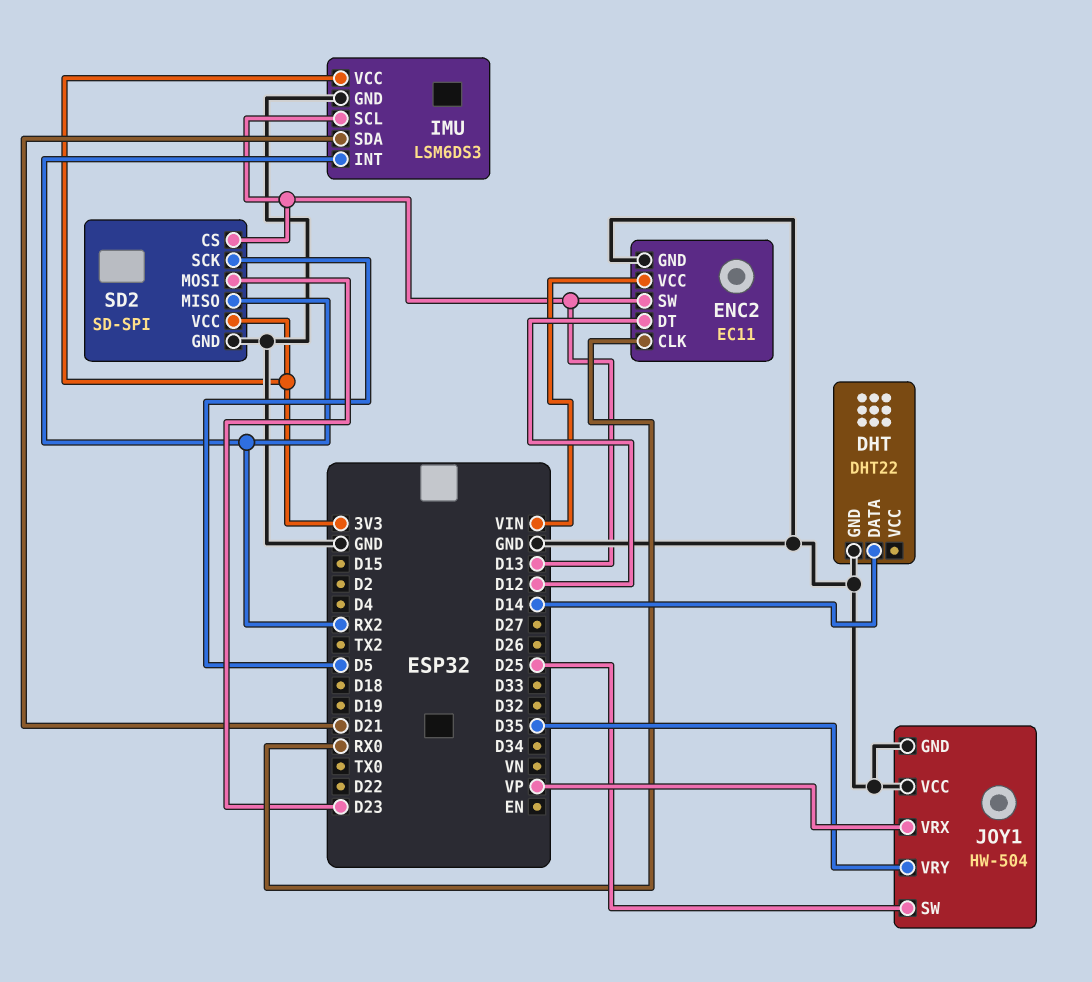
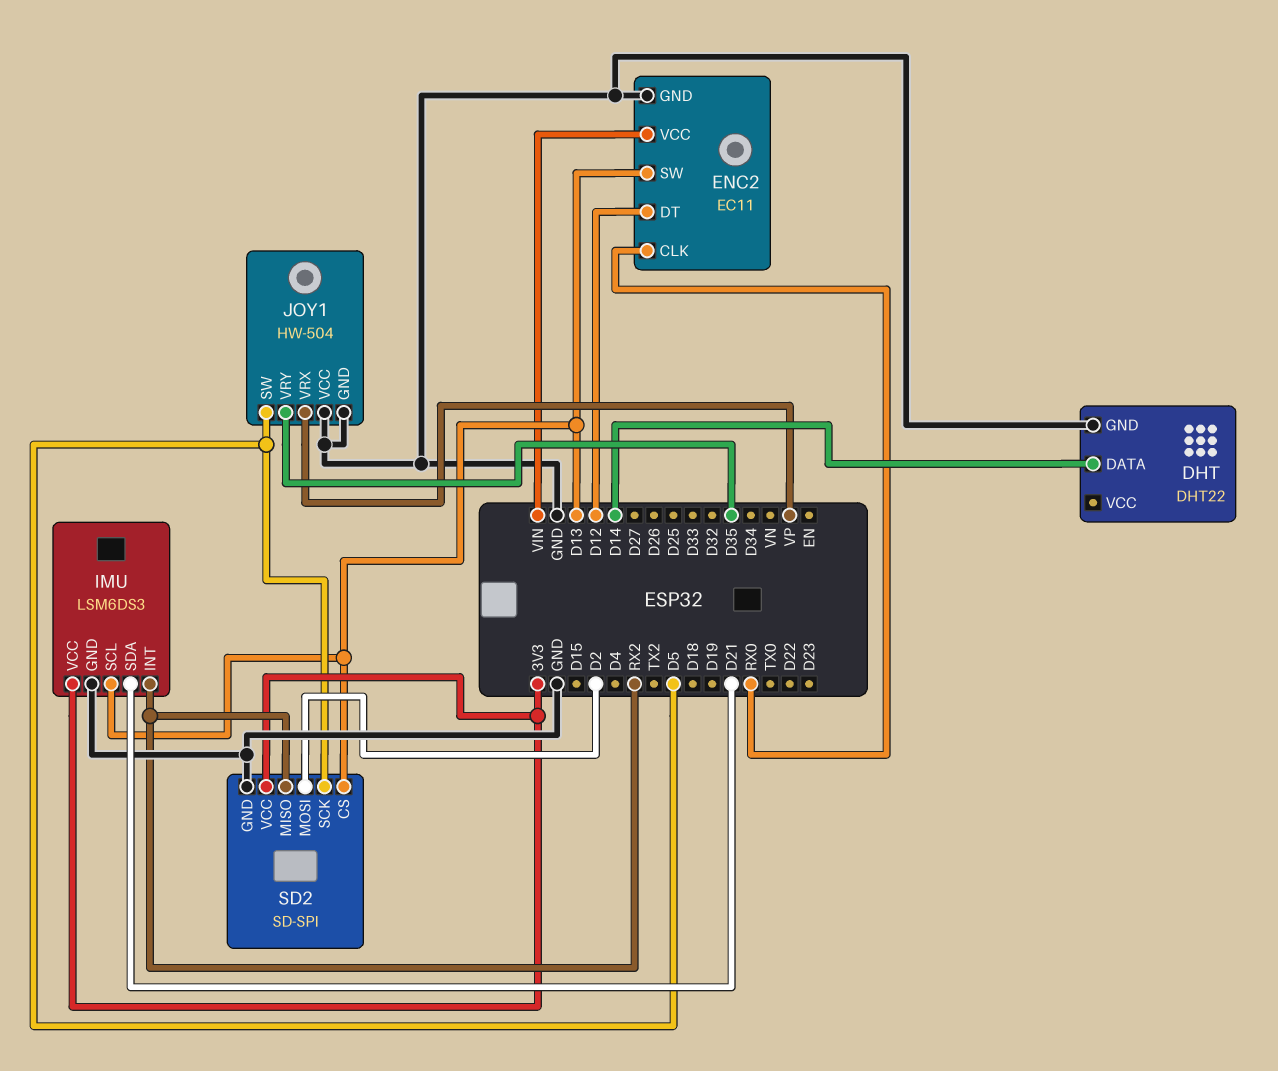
JOY1 pin SW: D25 -> D5
SD2 pin MOSI: D23 -> D2

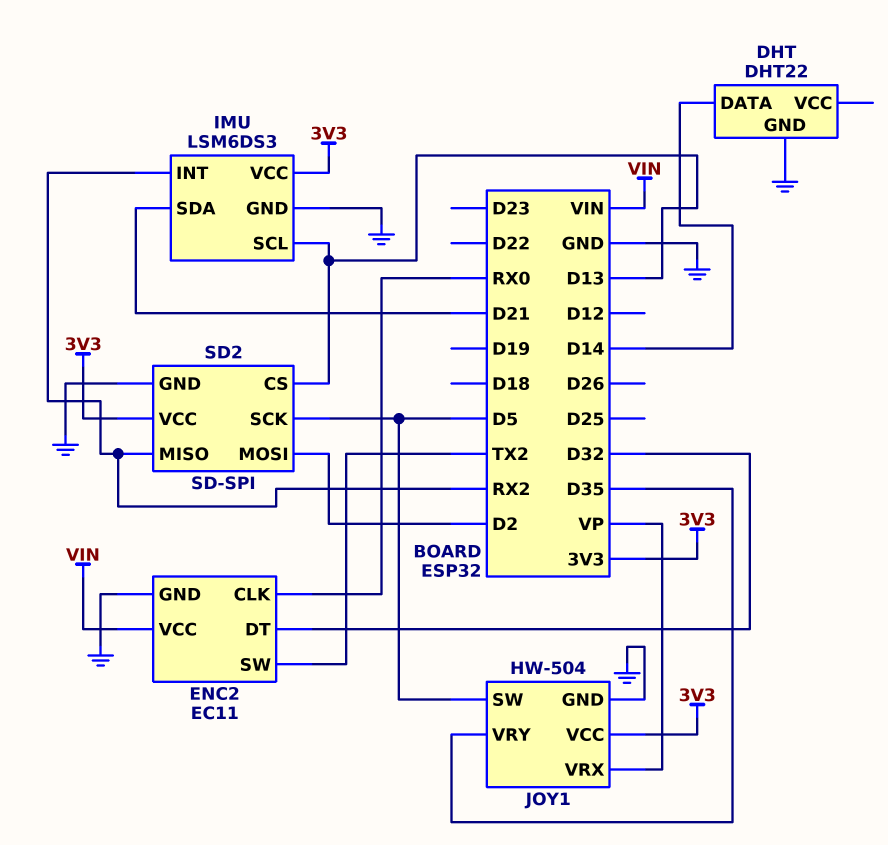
ENC2 pin DT: D12 -> D32
ENC2 pin SW: D13 -> TX2
JOY1 pin VCC: GND -> 3V3

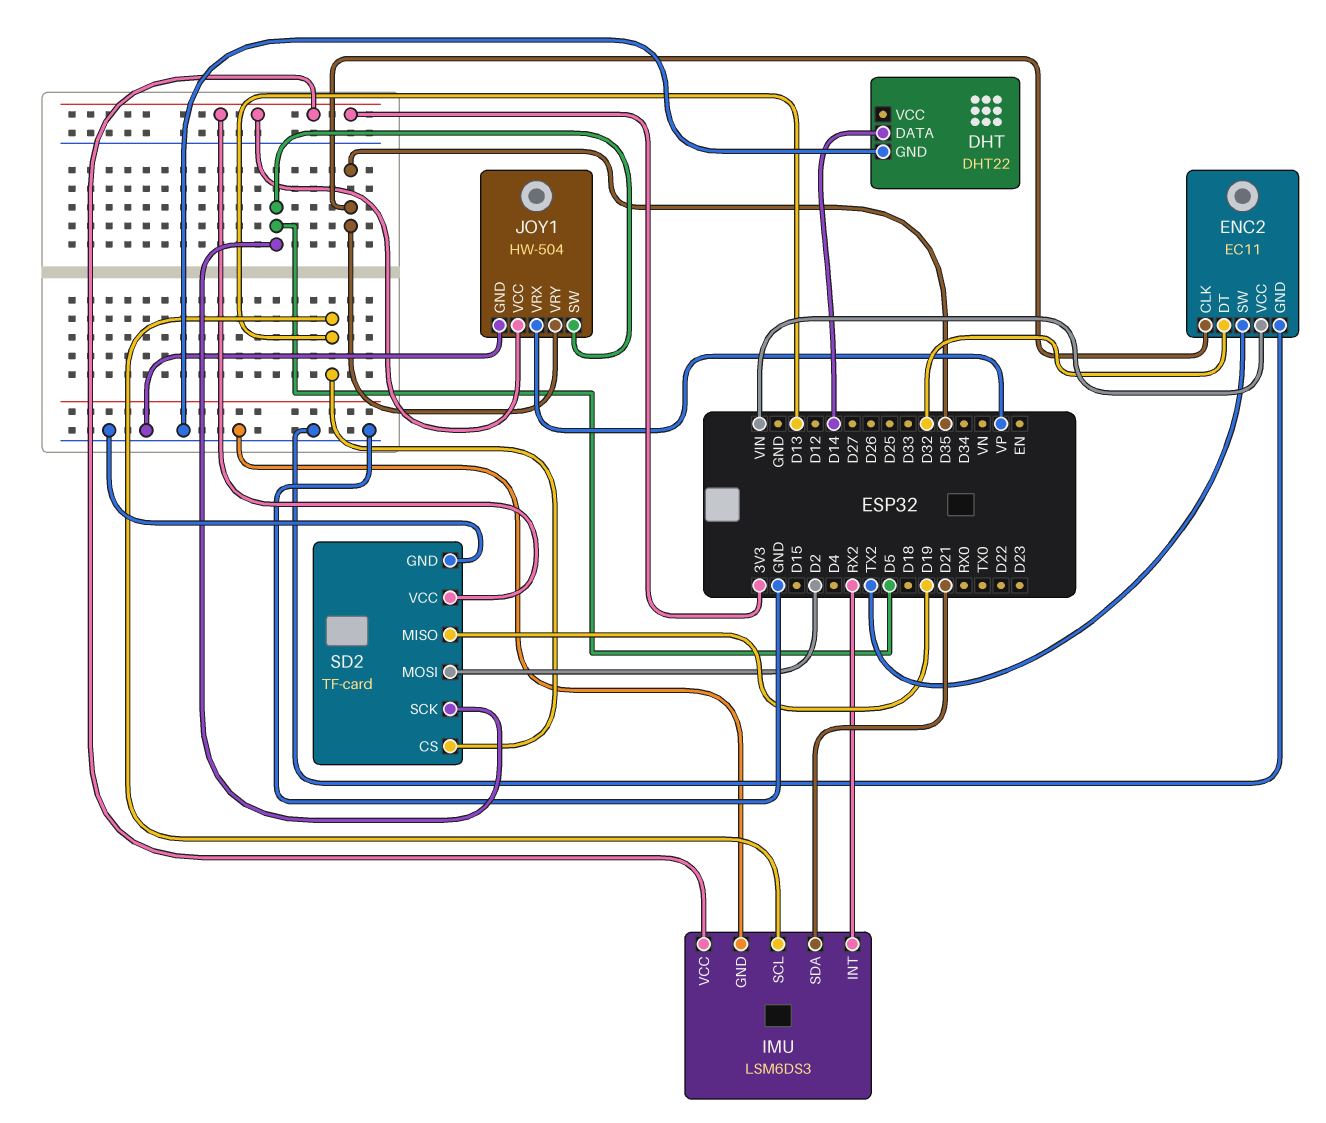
ENC2 pin CLK: RX0 -> D35
SD2: SD-SPI -> TF-card
SD2 pin MISO: RX2 -> D19

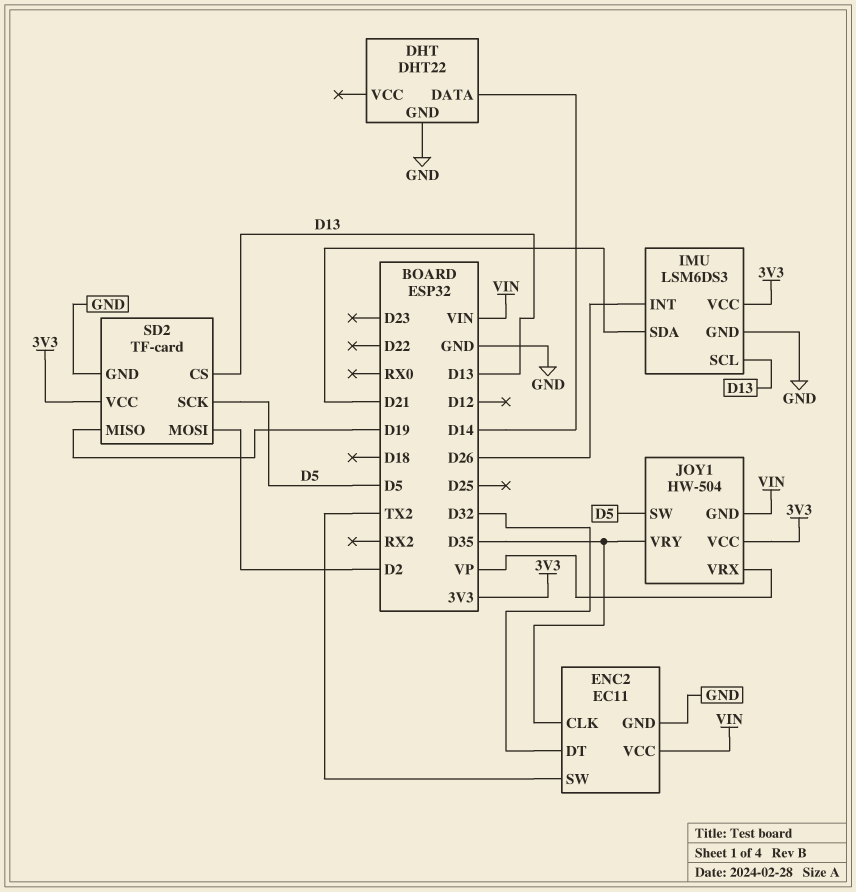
IMU pin INT: RX2 -> D26
JOY1 pin GND: GND -> VIN

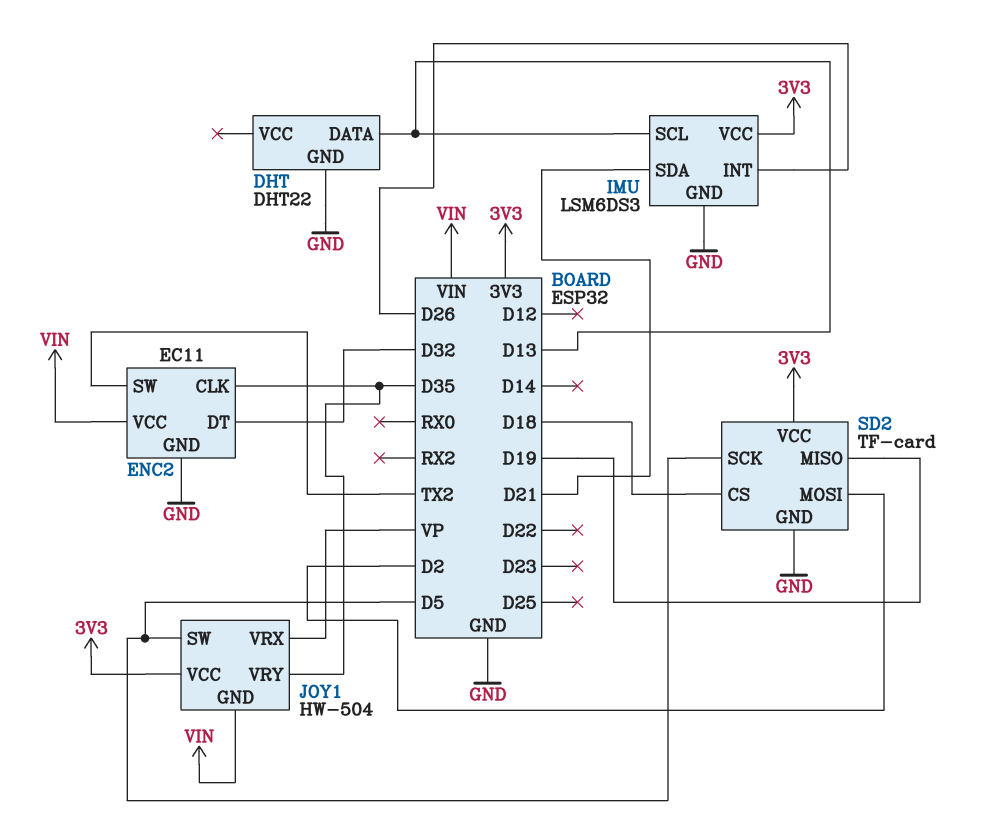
DHT pin DATA: D14 -> D13
SD2 pin CS: D13 -> D18

